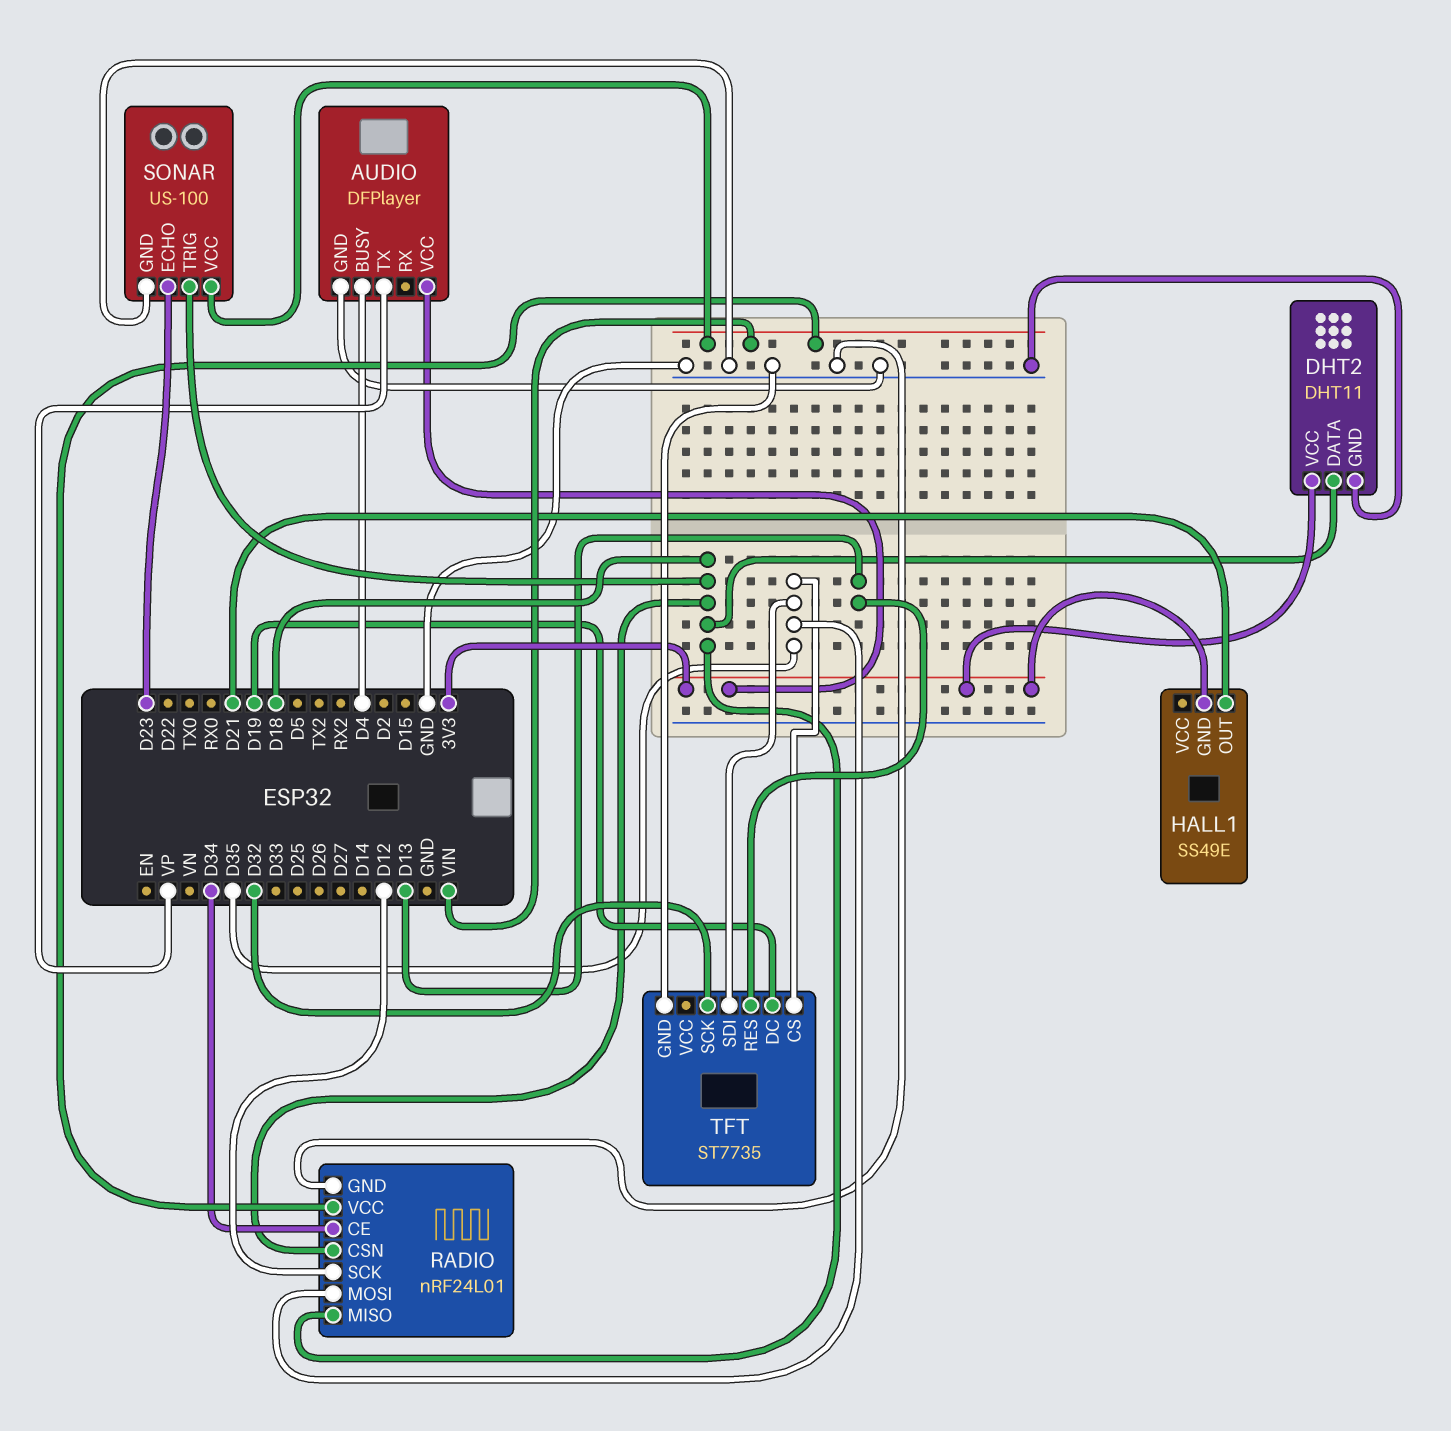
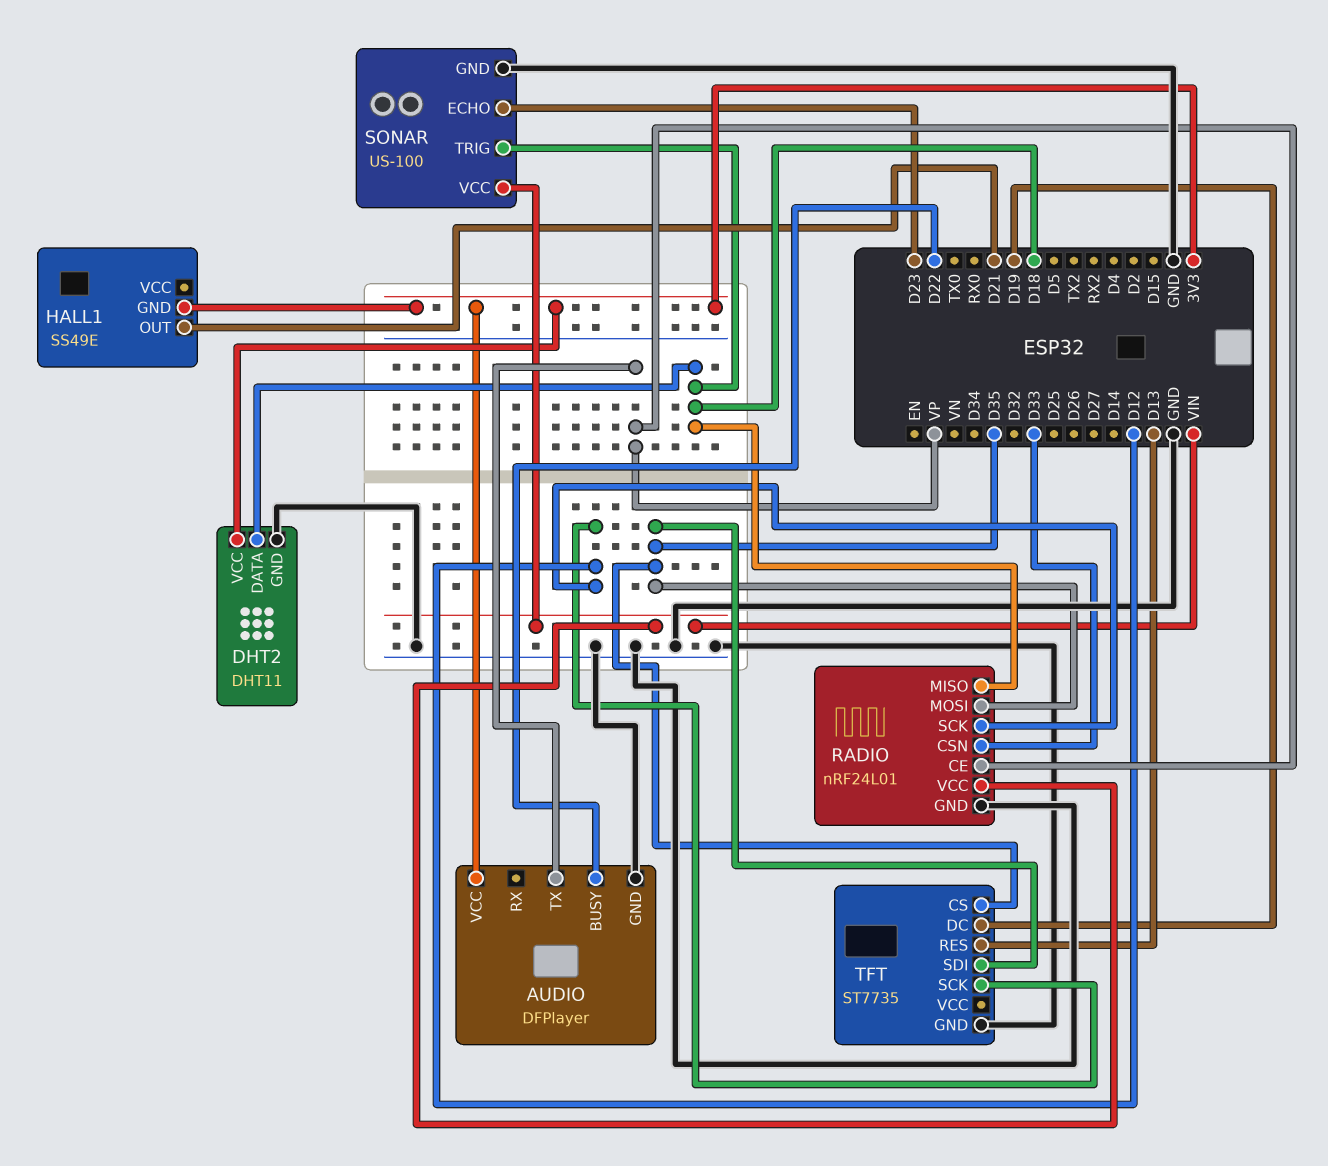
AUDIO pin BUSY: D4 -> D22
RADIO pin CE: D34 -> VP
RADIO pin CSN: D18 -> D33
TFT pin SCK: D32 -> D12

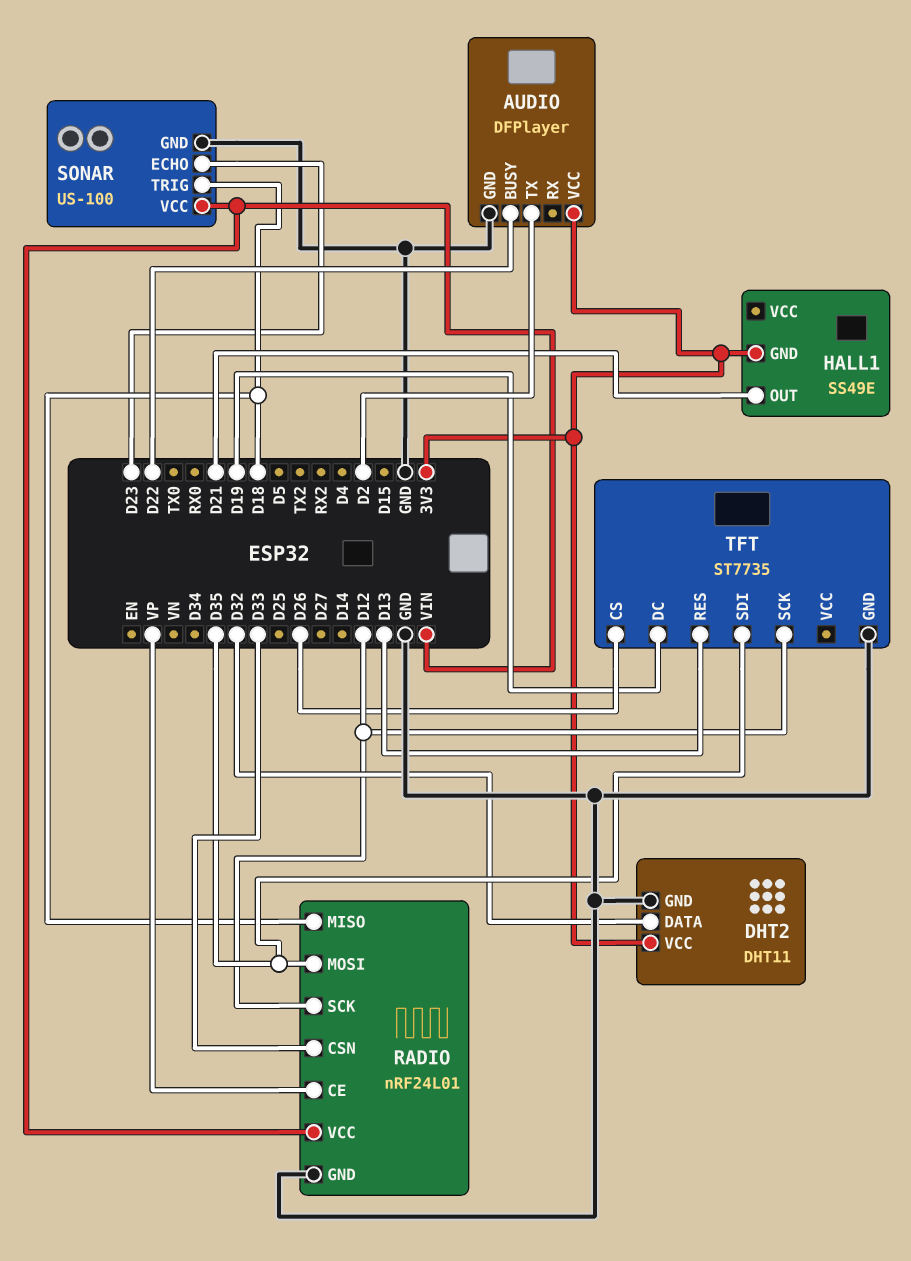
AUDIO pin TX: VP -> D2
DHT2 pin DATA: D18 -> D32
TFT pin CS: D35 -> D26

